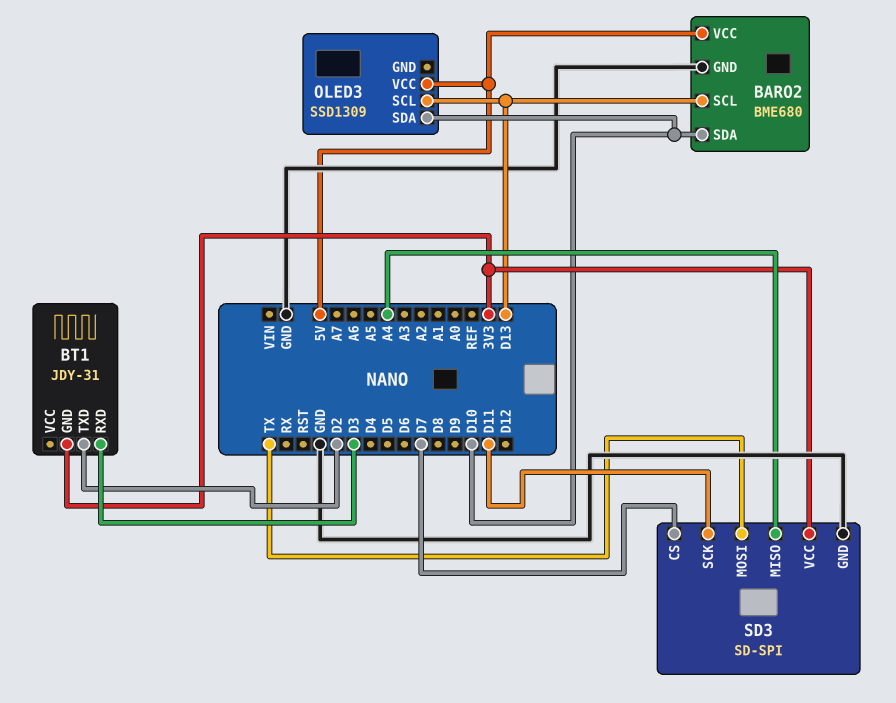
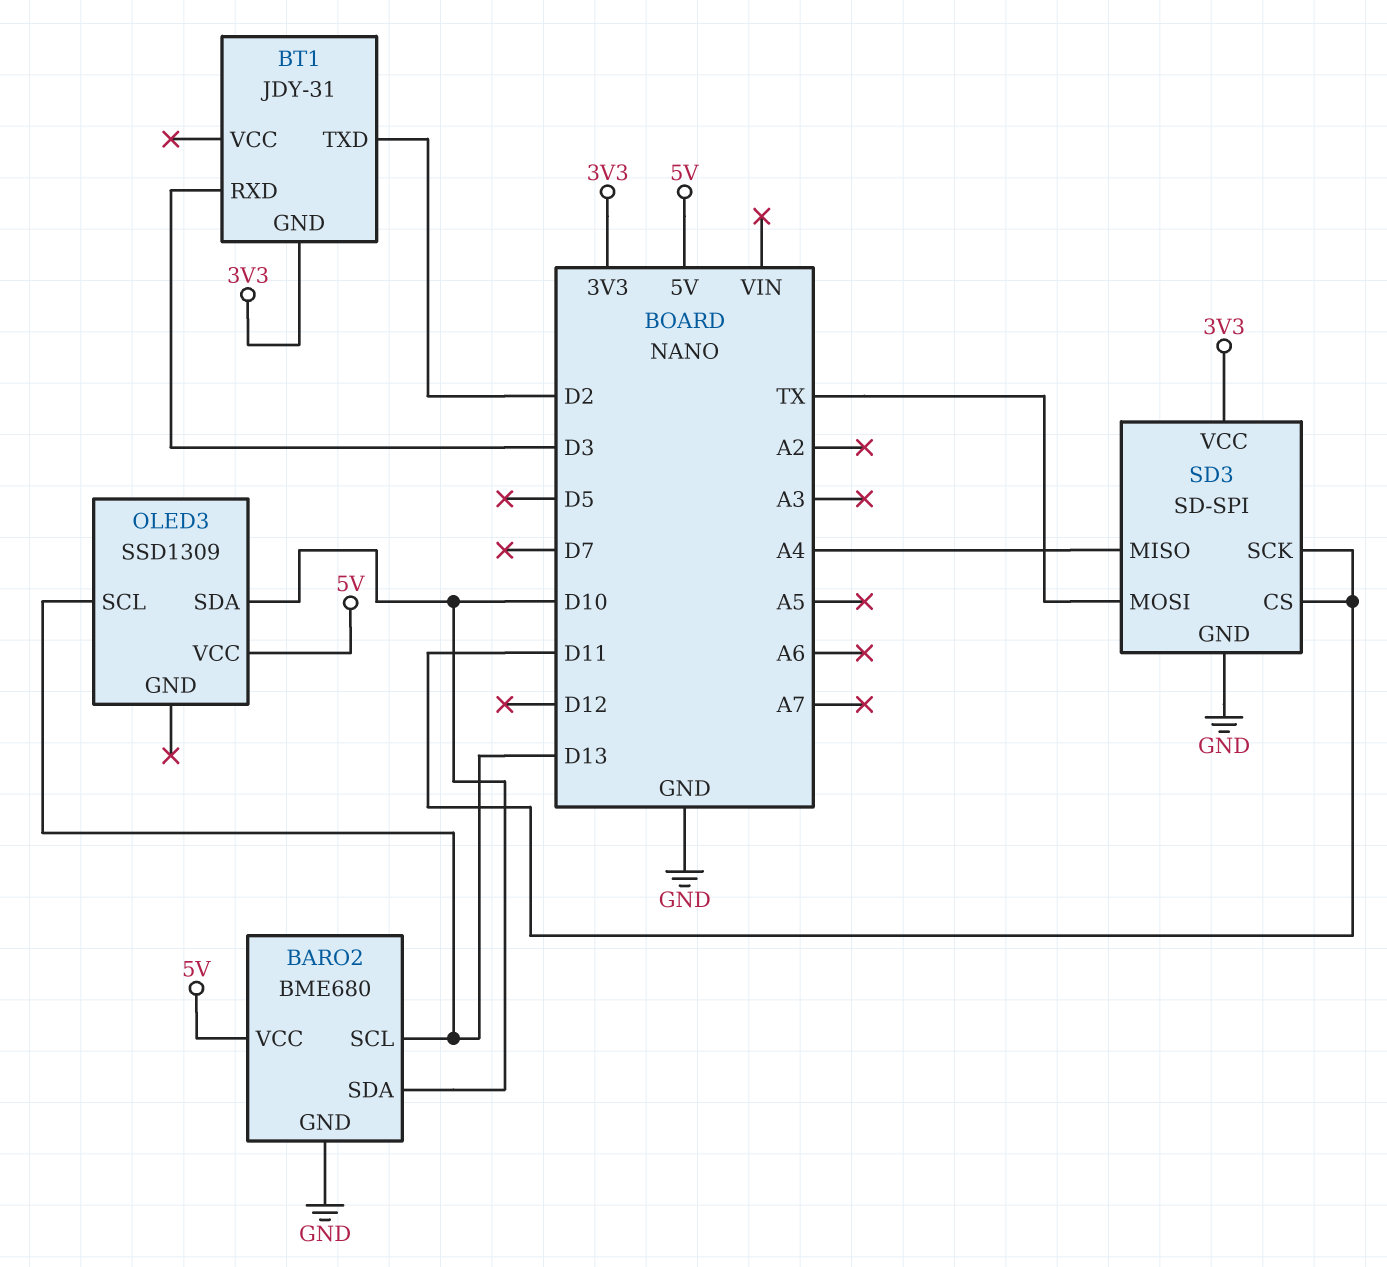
SD3 pin CS: D7 -> D11

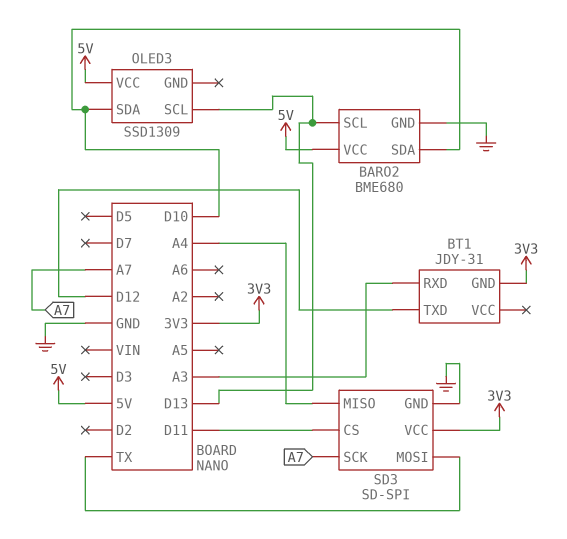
BT1 pin RXD: D3 -> A3
BT1 pin TXD: D2 -> D12
SD3 pin SCK: D11 -> A7

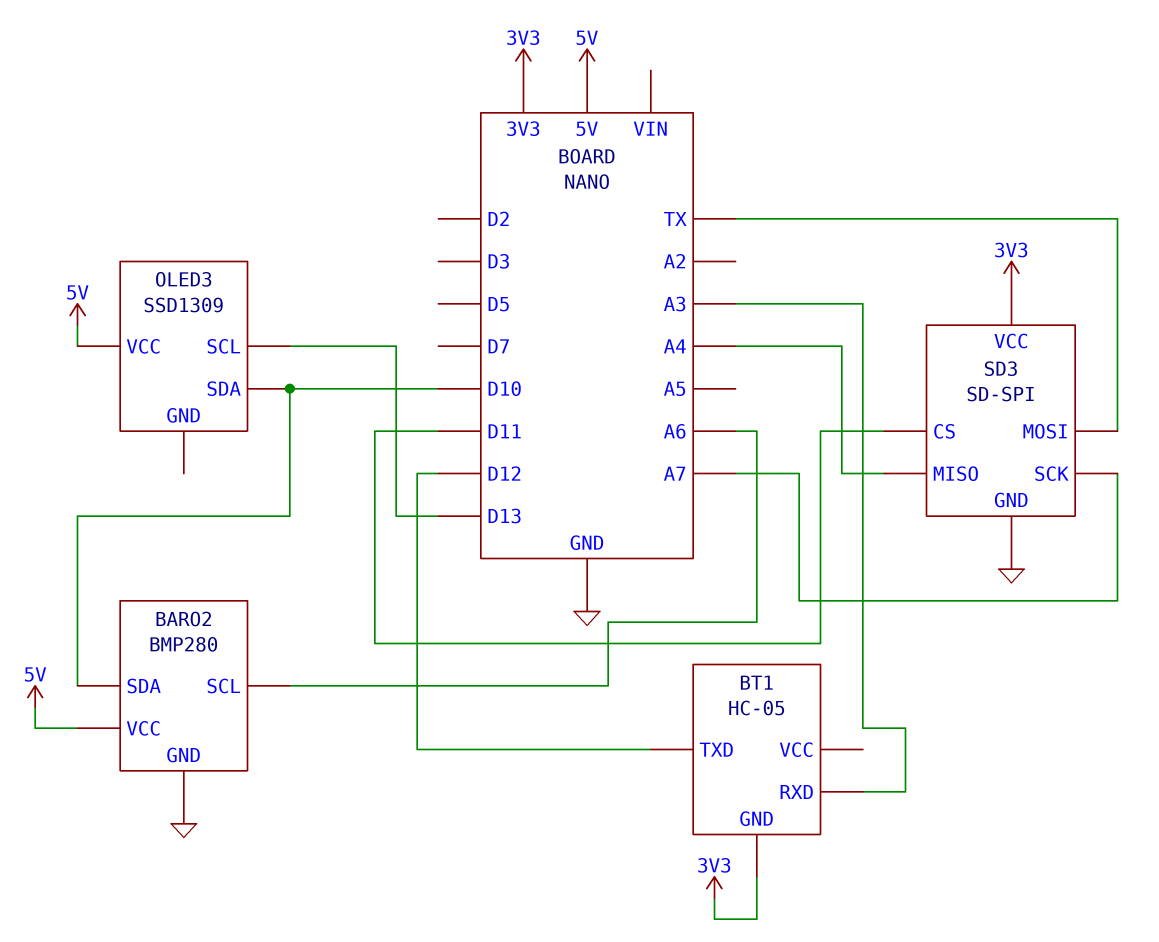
BARO2: BME680 -> BMP280
BARO2 pin SCL: D13 -> A6
BT1: JDY-31 -> HC-05

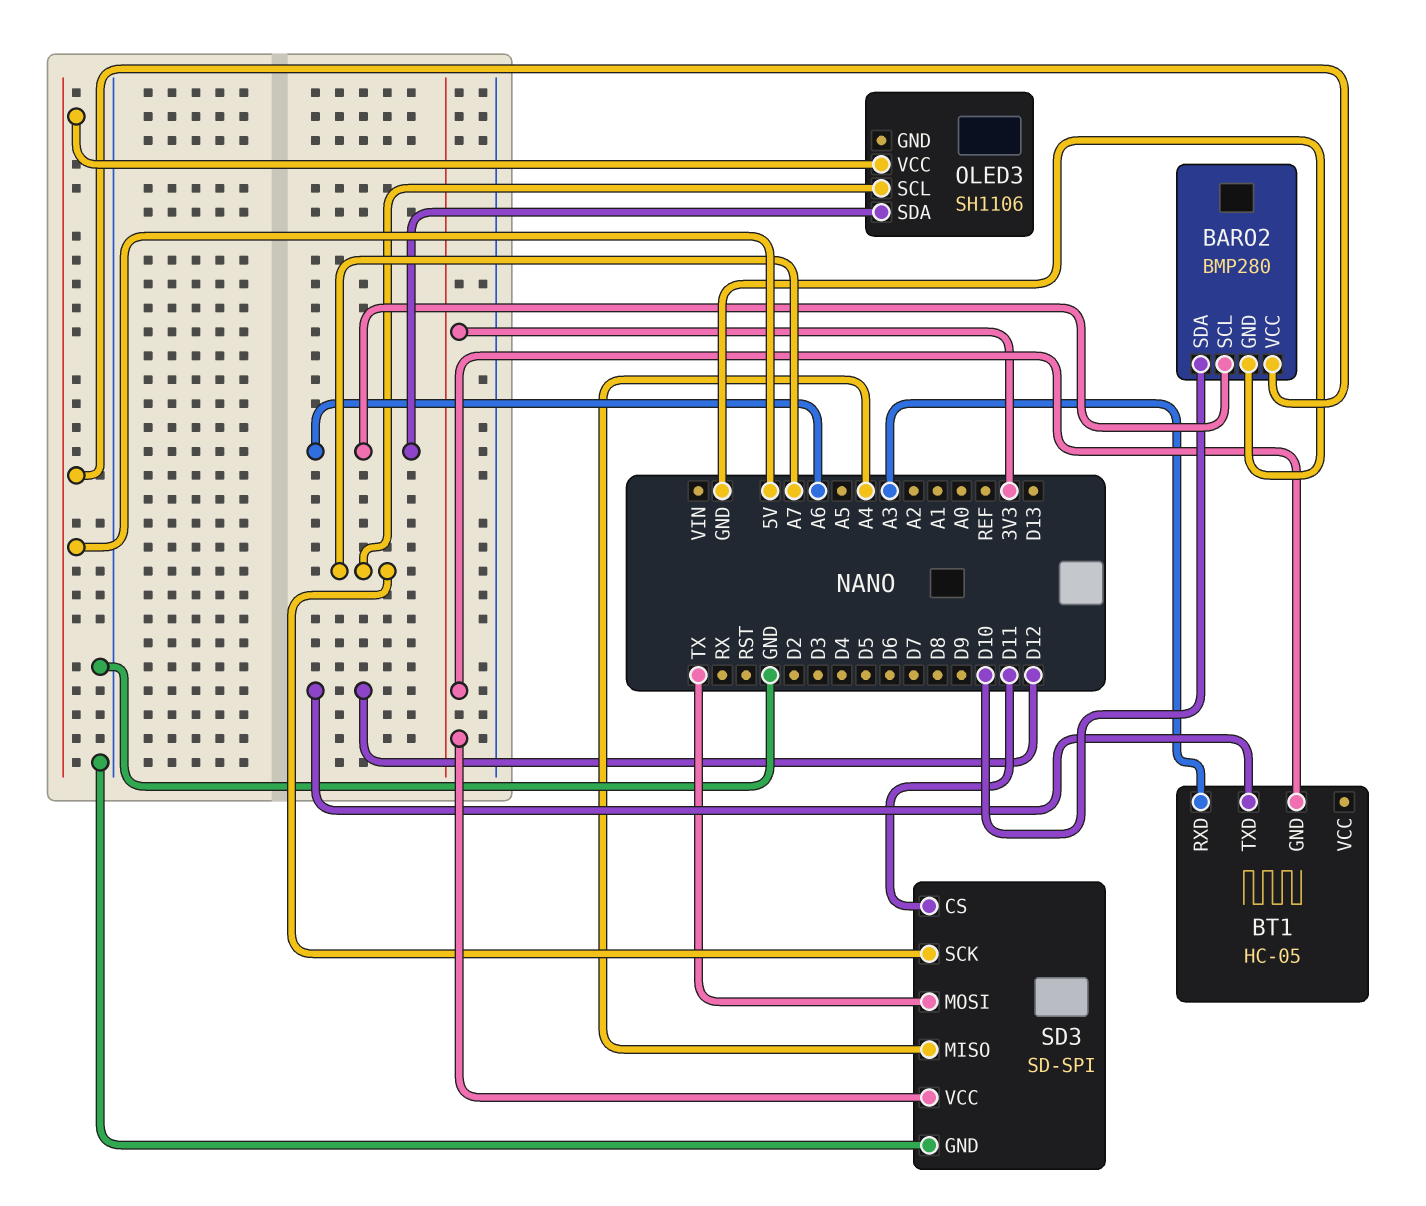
OLED3: SSD1309 -> SH1106
OLED3 pin SCL: D13 -> A7
OLED3 pin SDA: D10 -> A6

